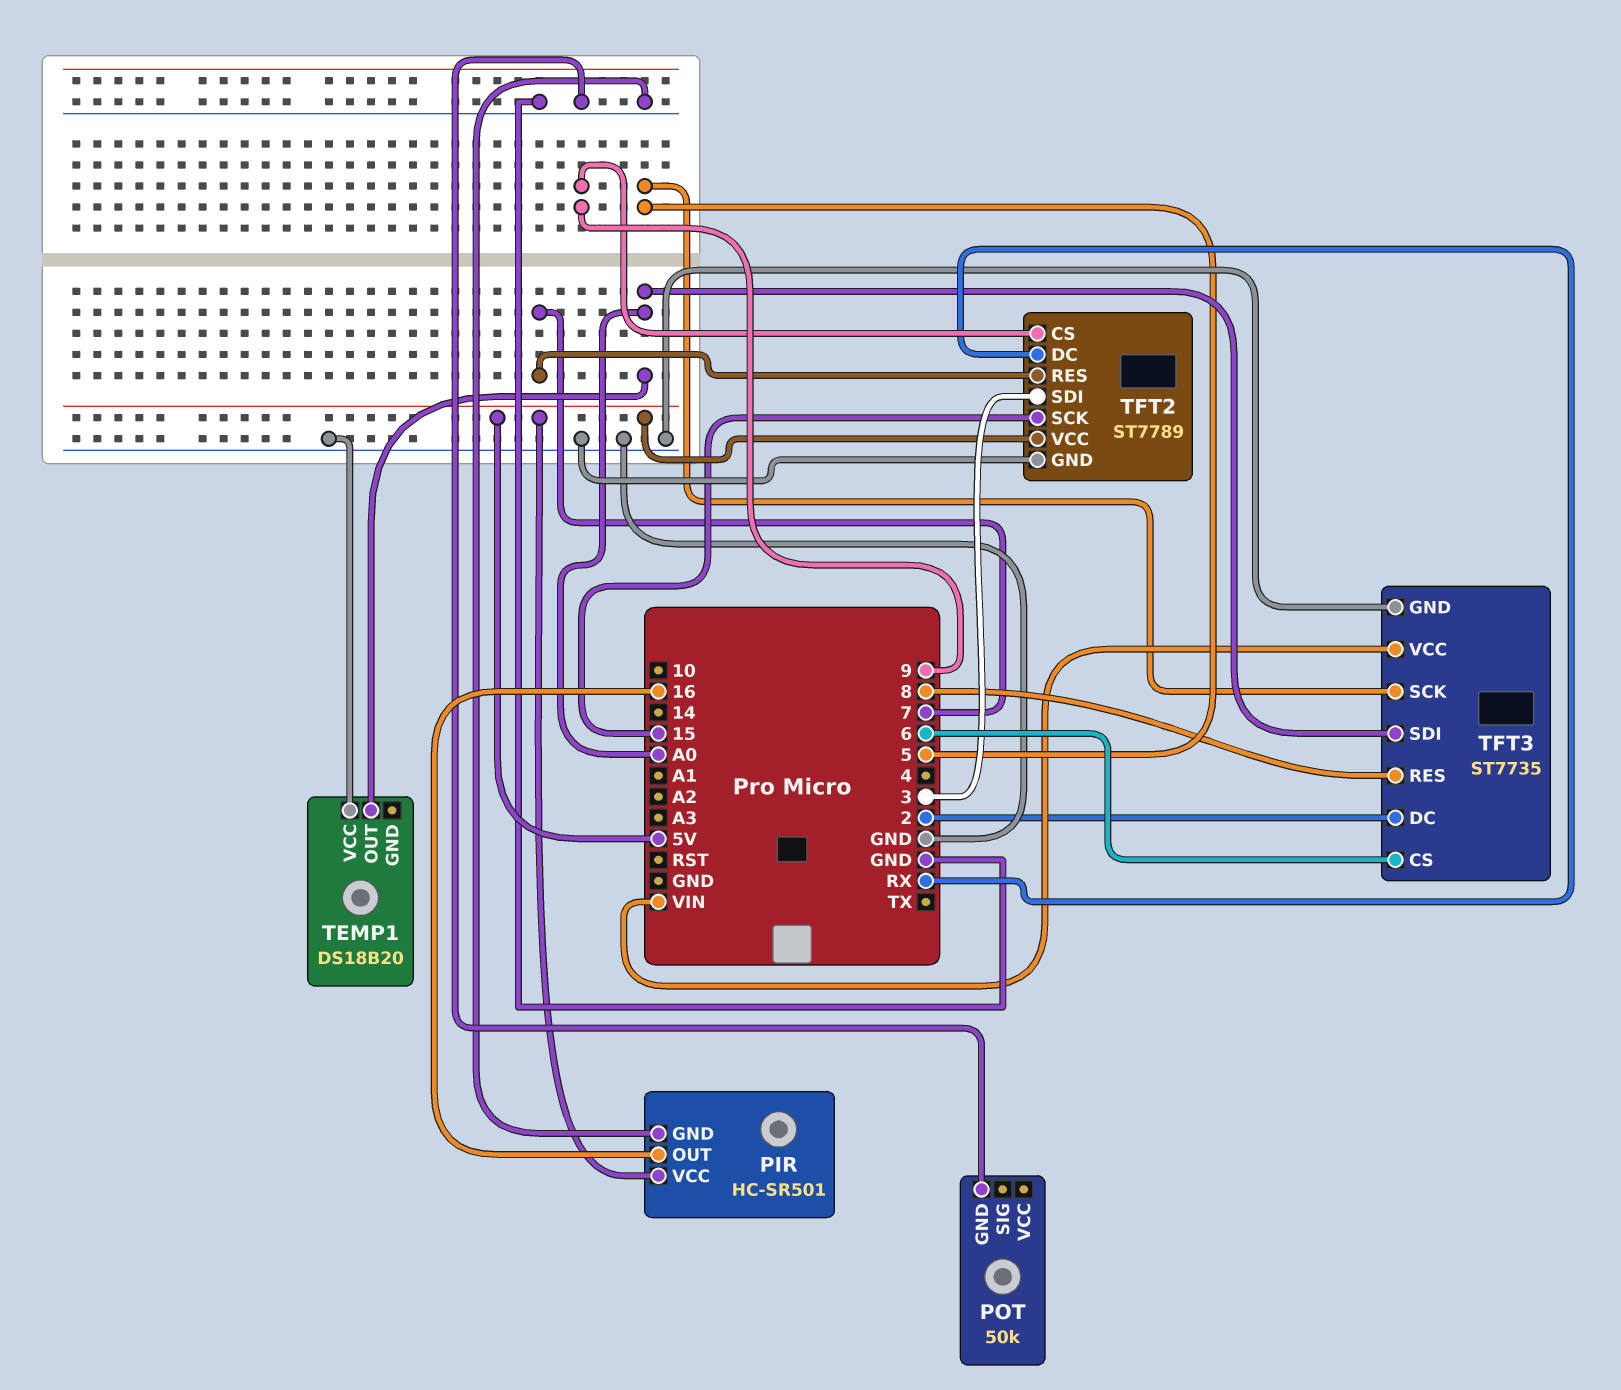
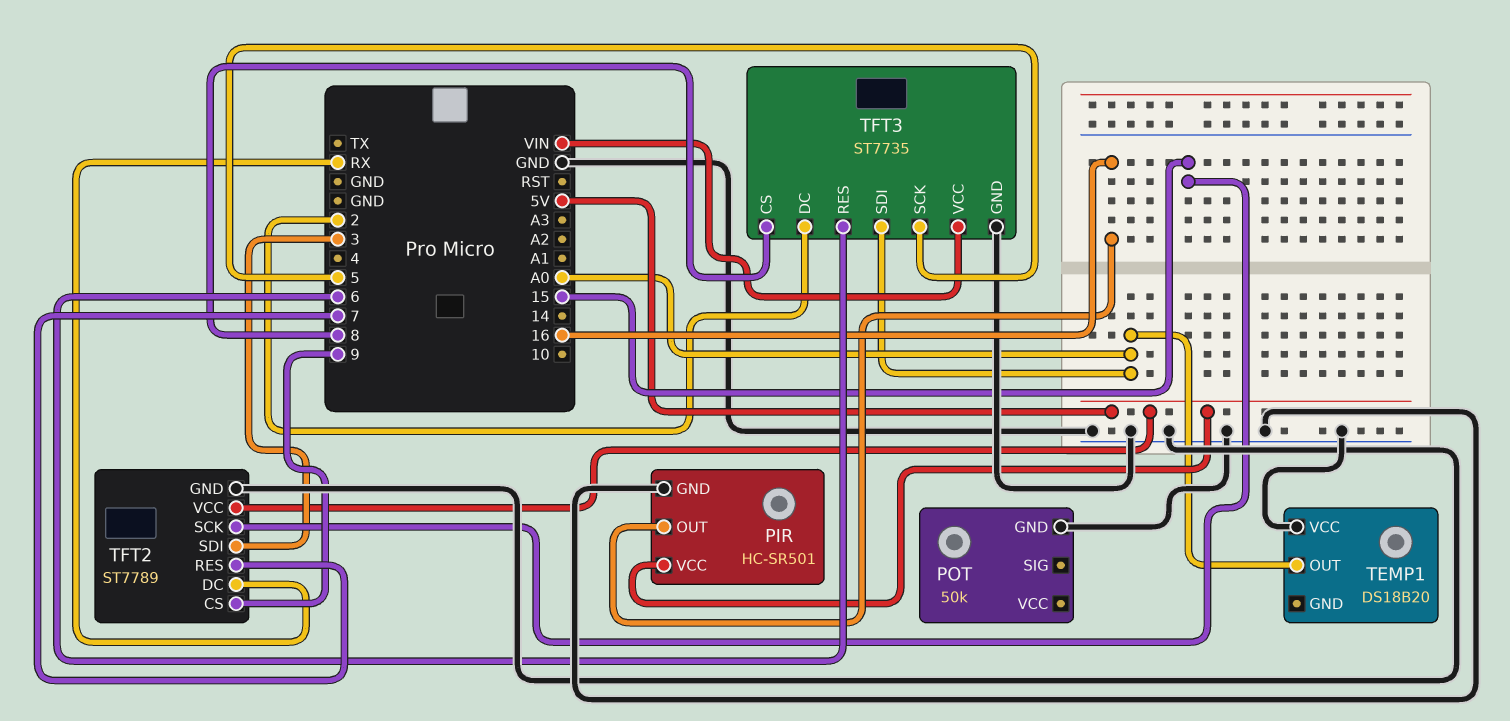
TFT3 pin CS: 6 -> 8
TFT3 pin RES: 8 -> 6

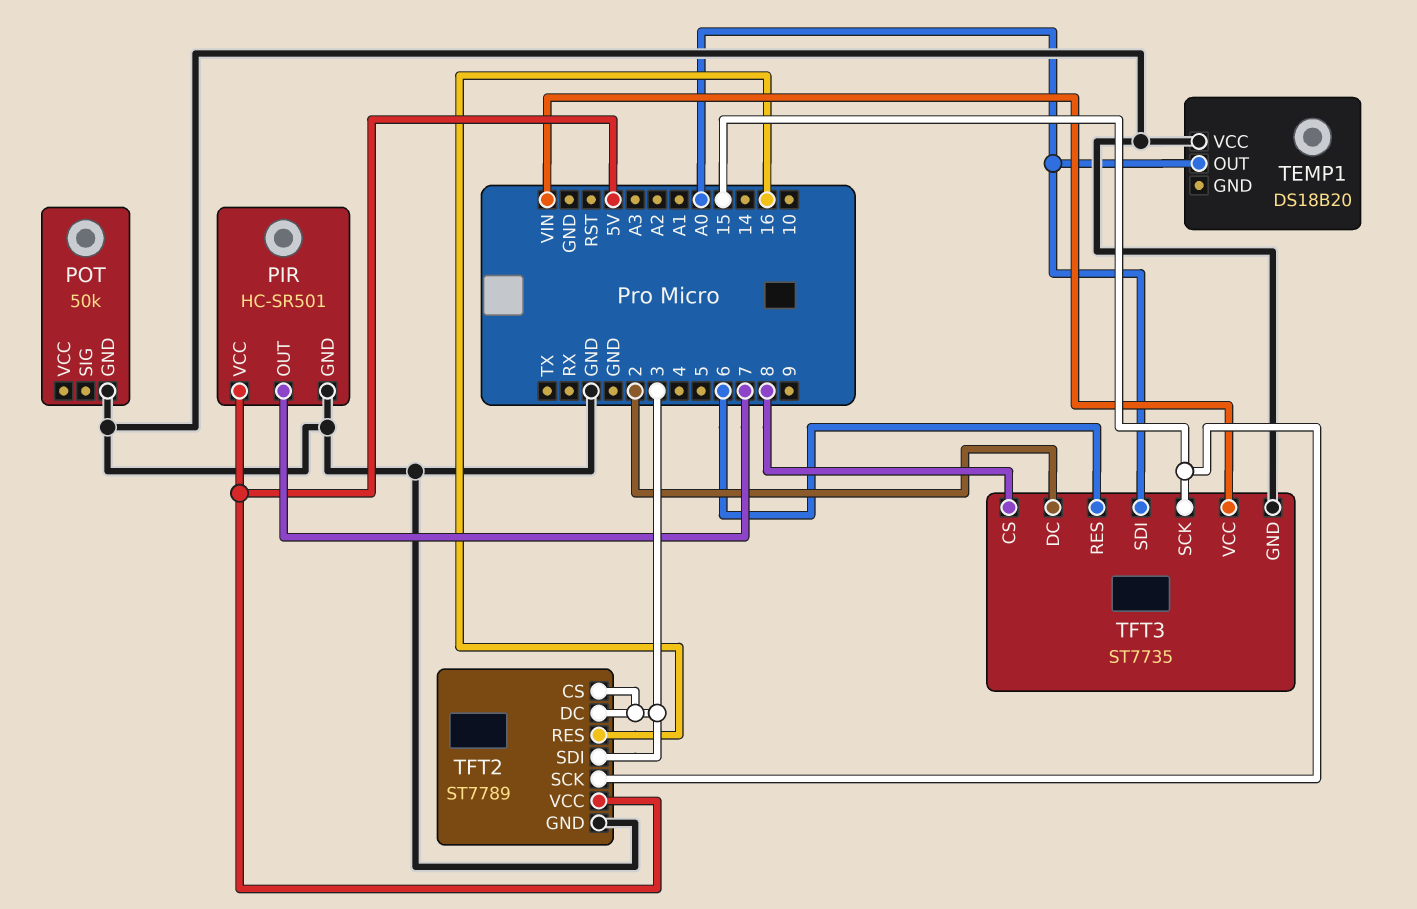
PIR pin OUT: 16 -> 7
TFT2 pin CS: 9 -> 3
TFT2 pin DC: RX -> 3
TFT2 pin RES: 7 -> 16
TFT3 pin SCK: 5 -> 15

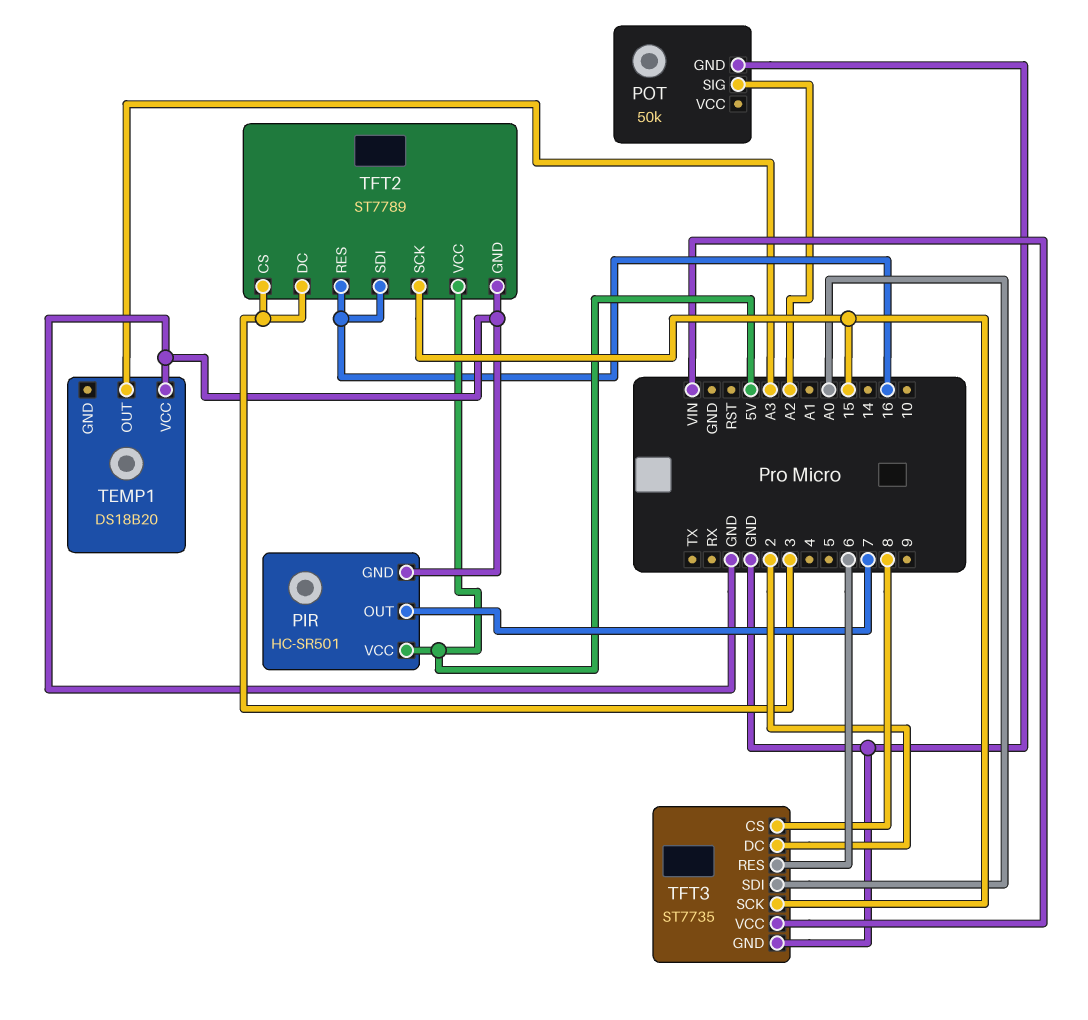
POT pin SIG: none -> A2
TEMP1 pin OUT: A0 -> A3
TFT2 pin SDI: 3 -> 16

